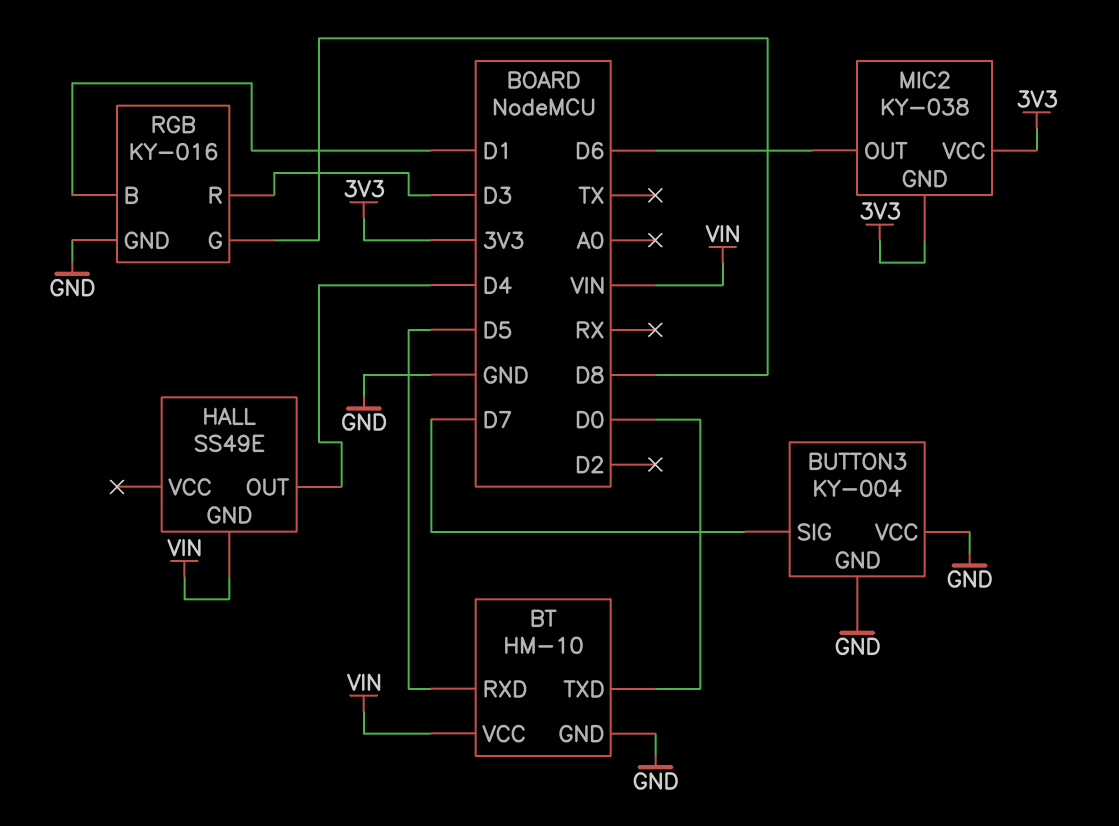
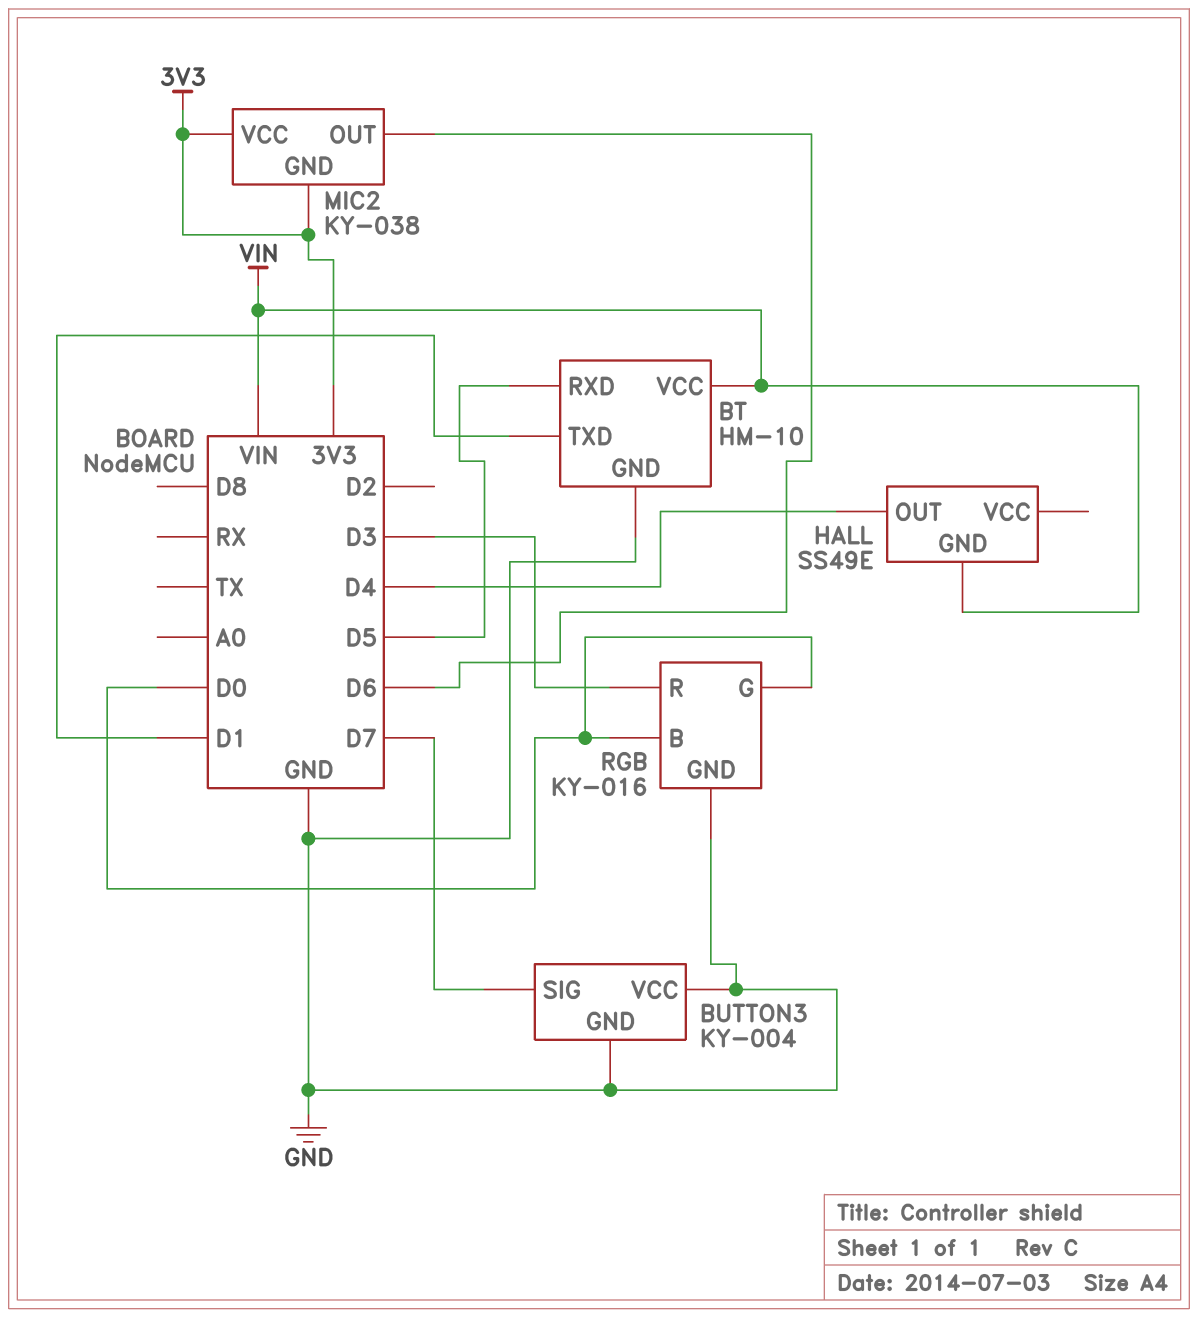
BT pin TXD: D0 -> D1
RGB pin B: D1 -> D0
RGB pin G: D8 -> D0

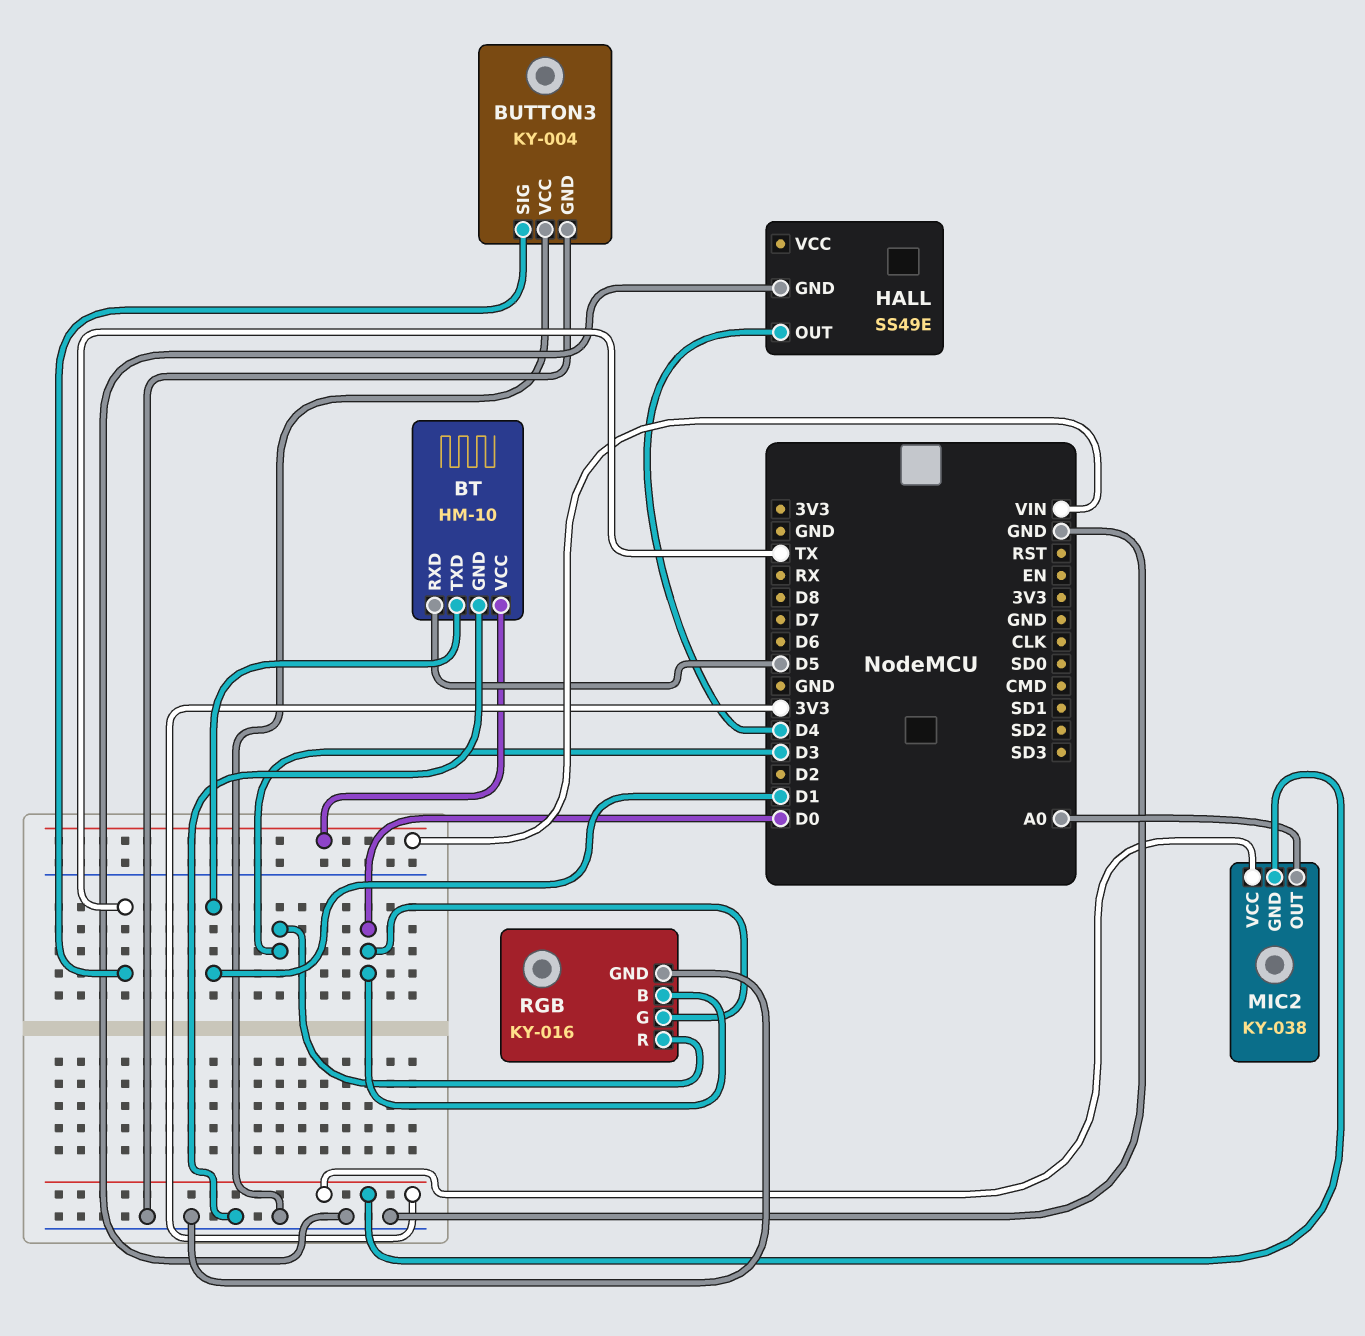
BUTTON3 pin SIG: D7 -> TX
HALL pin GND: VIN -> GND
MIC2 pin OUT: D6 -> A0

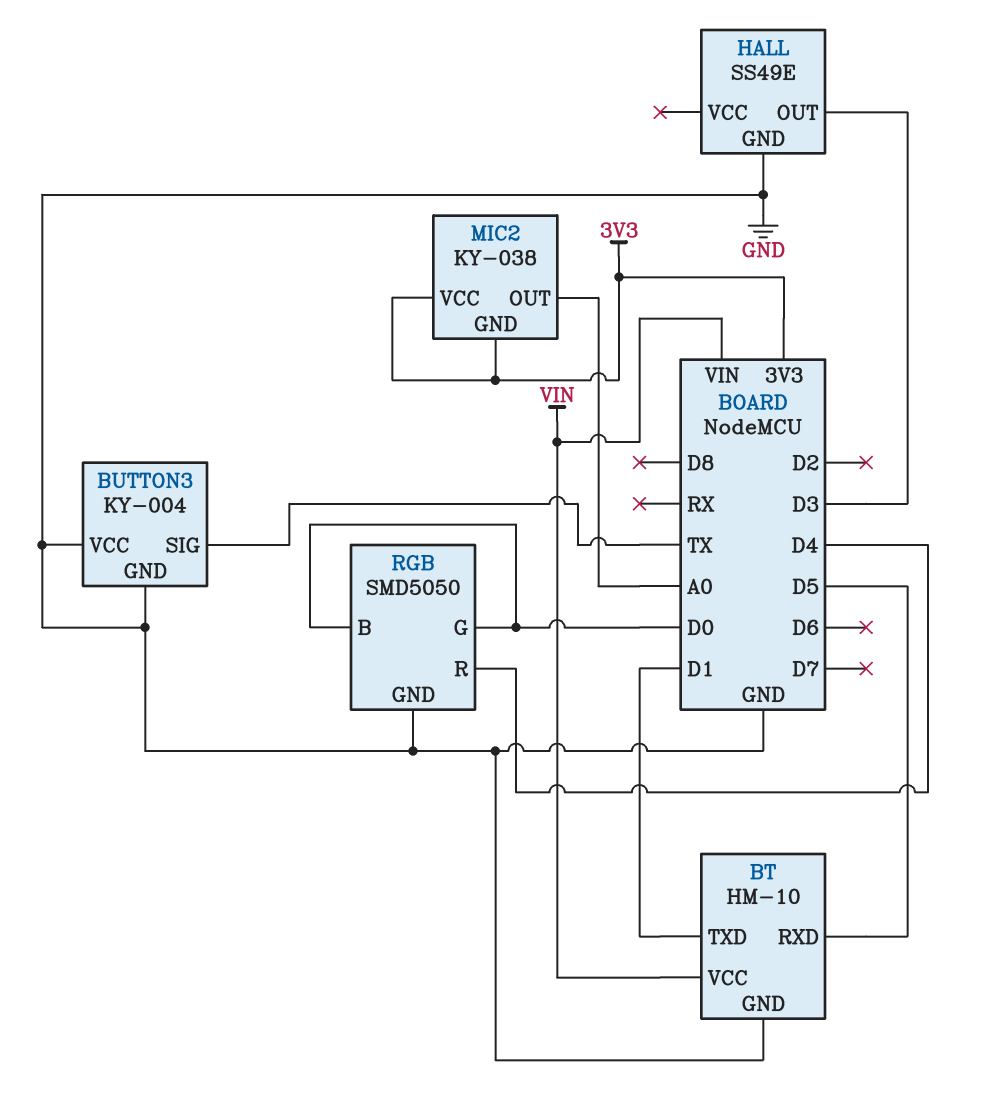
HALL pin OUT: D4 -> D3
RGB: KY-016 -> SMD5050
RGB pin R: D3 -> D4

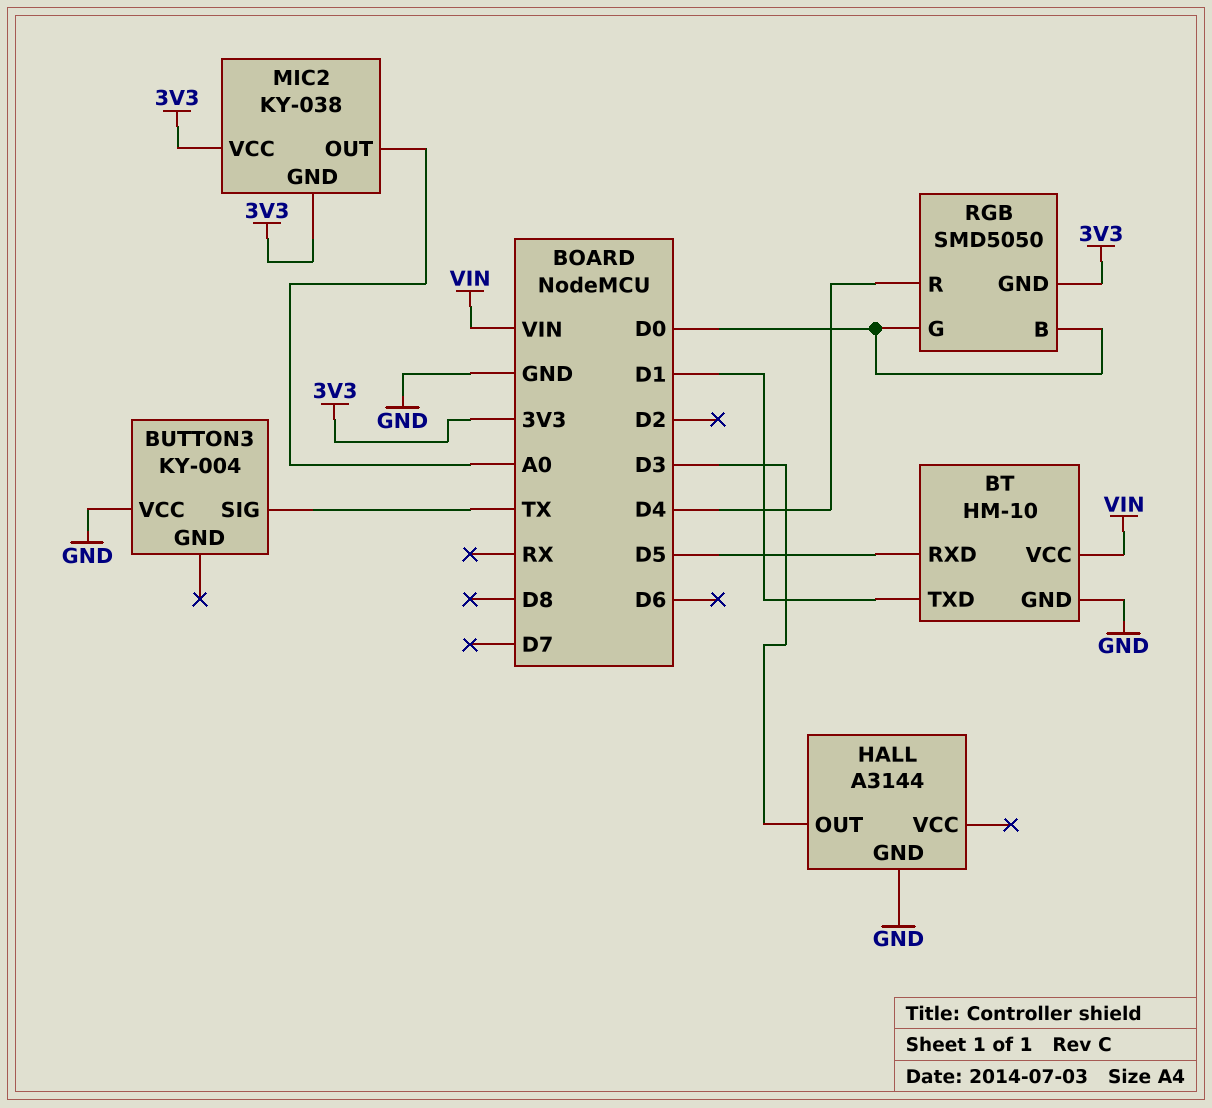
BUTTON3 pin GND: GND -> none
HALL: SS49E -> A3144
RGB pin GND: GND -> 3V3

